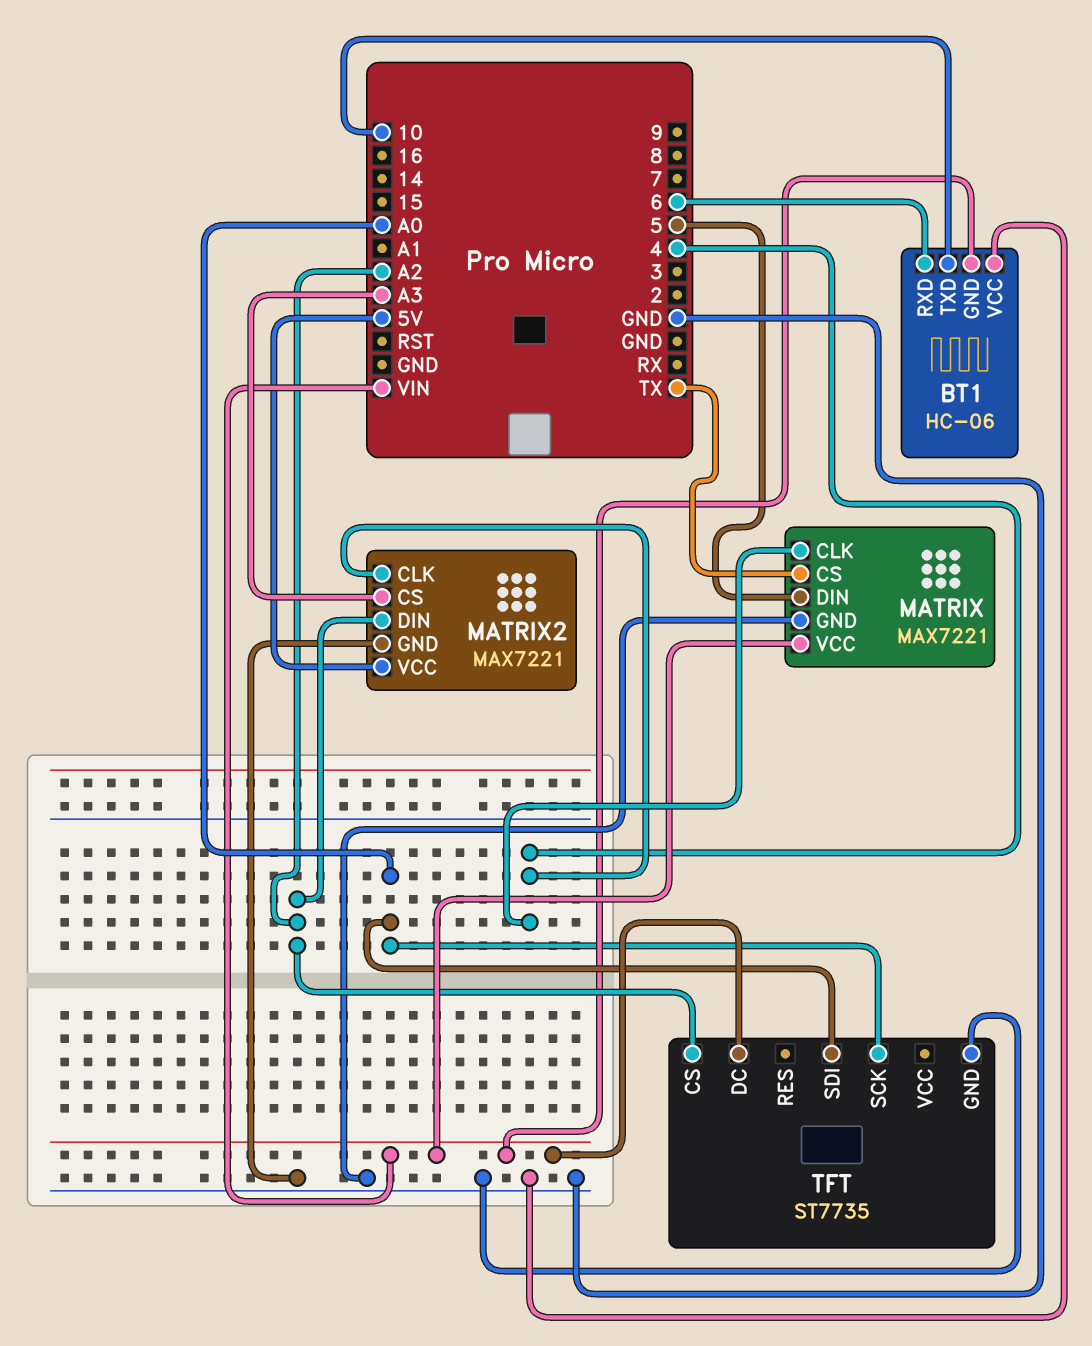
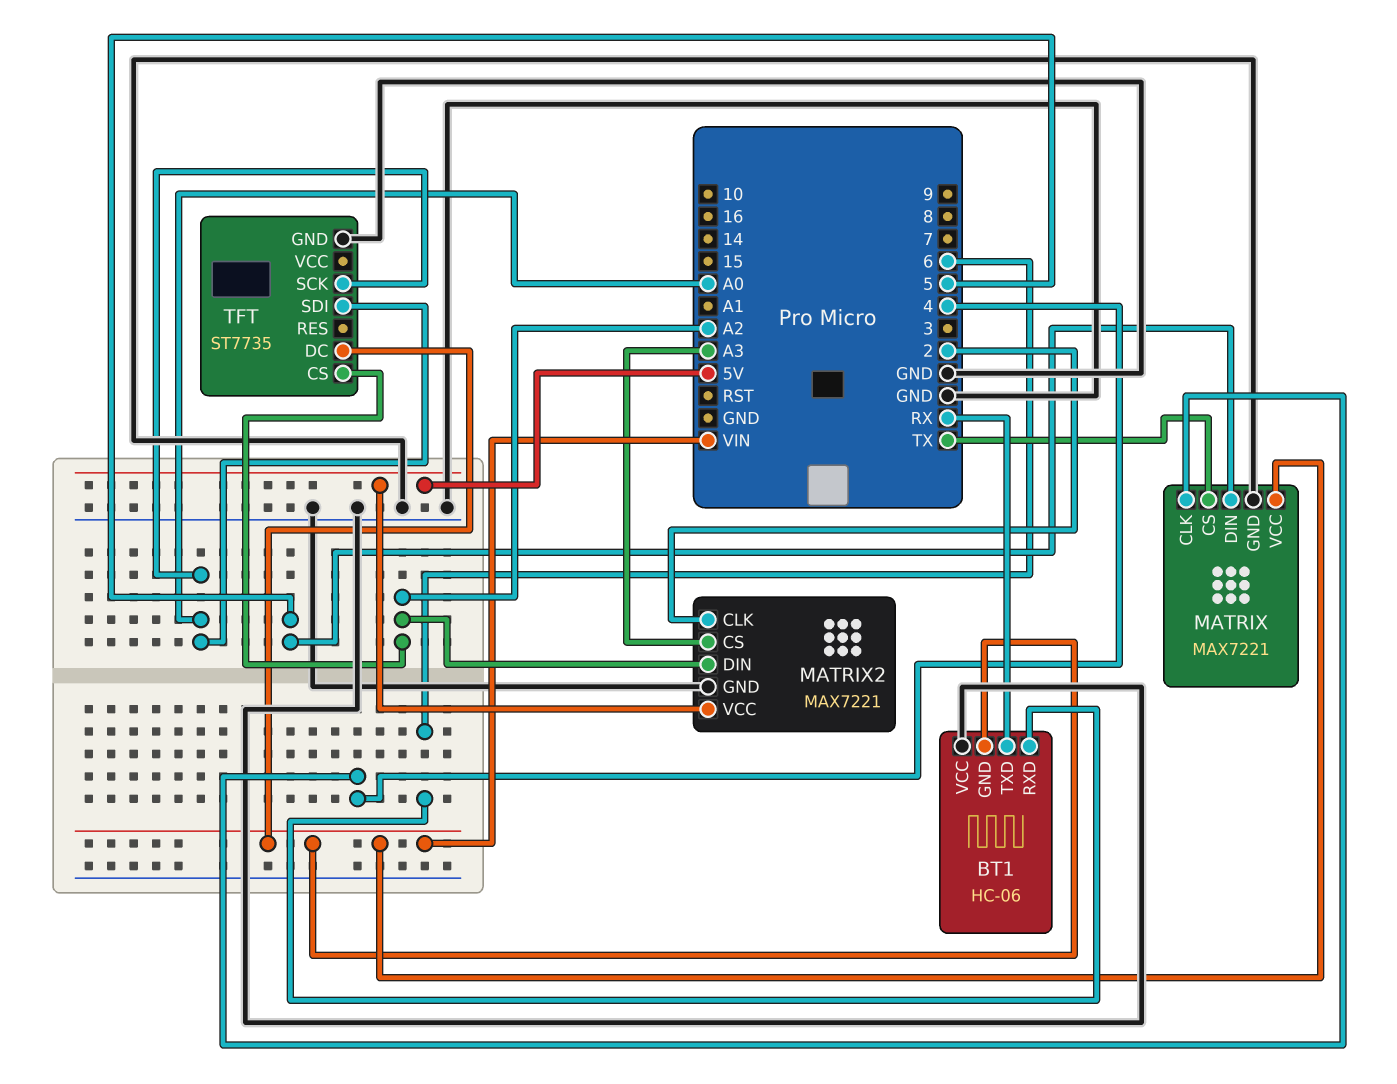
BT1 pin TXD: 10 -> RX
MATRIX2 pin CLK: 4 -> 2

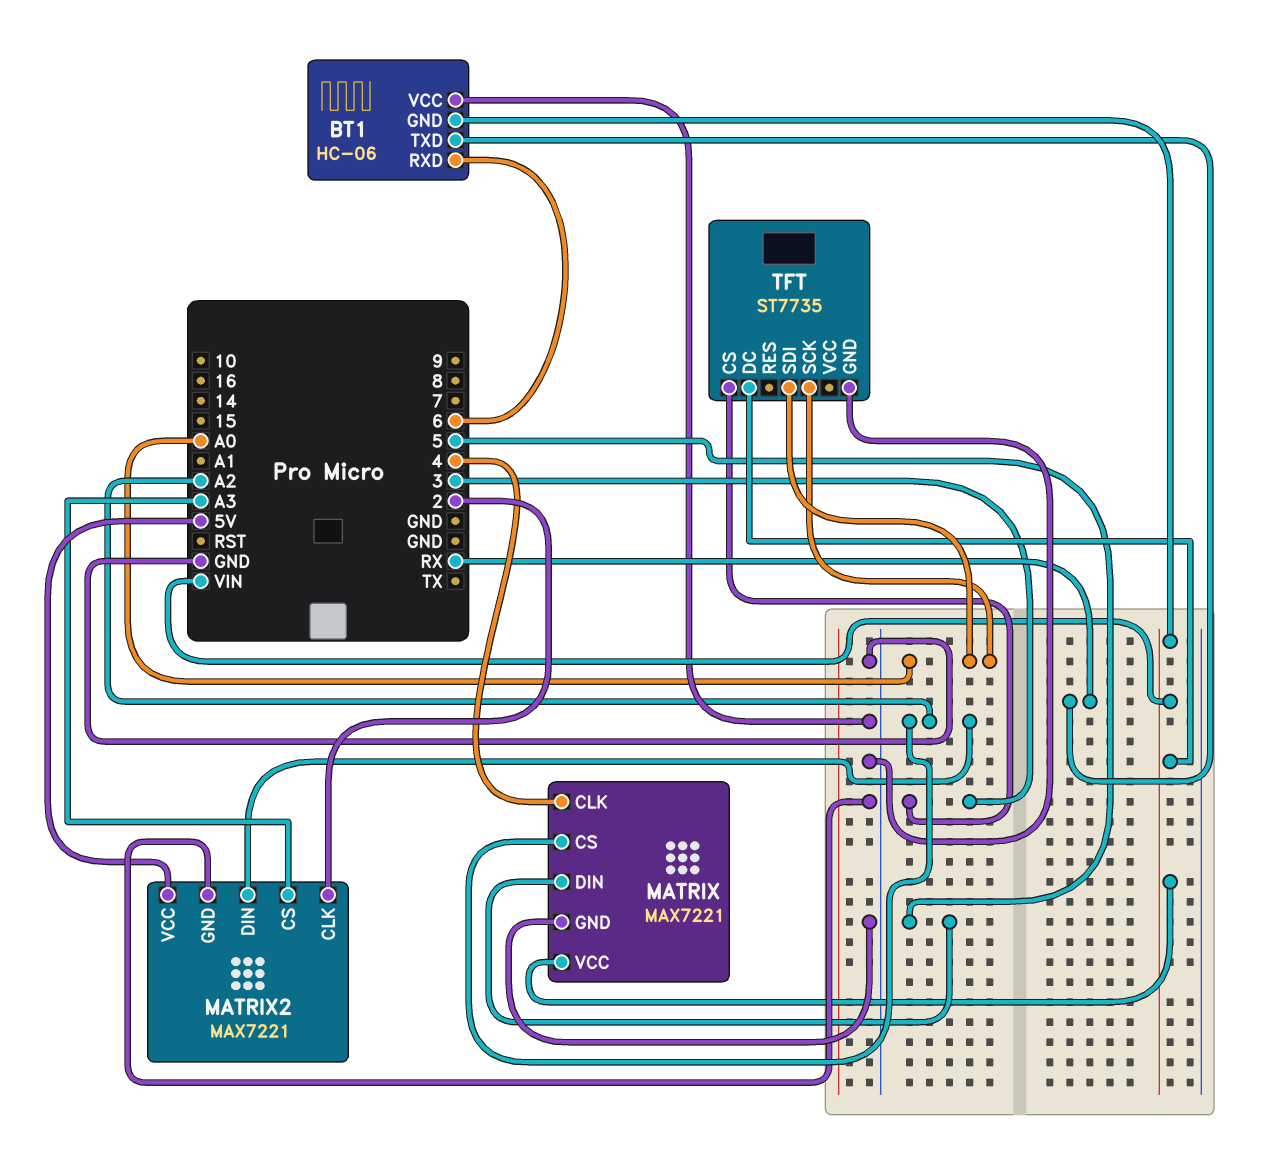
MATRIX pin CS: TX -> A2
TFT pin CS: A2 -> 3

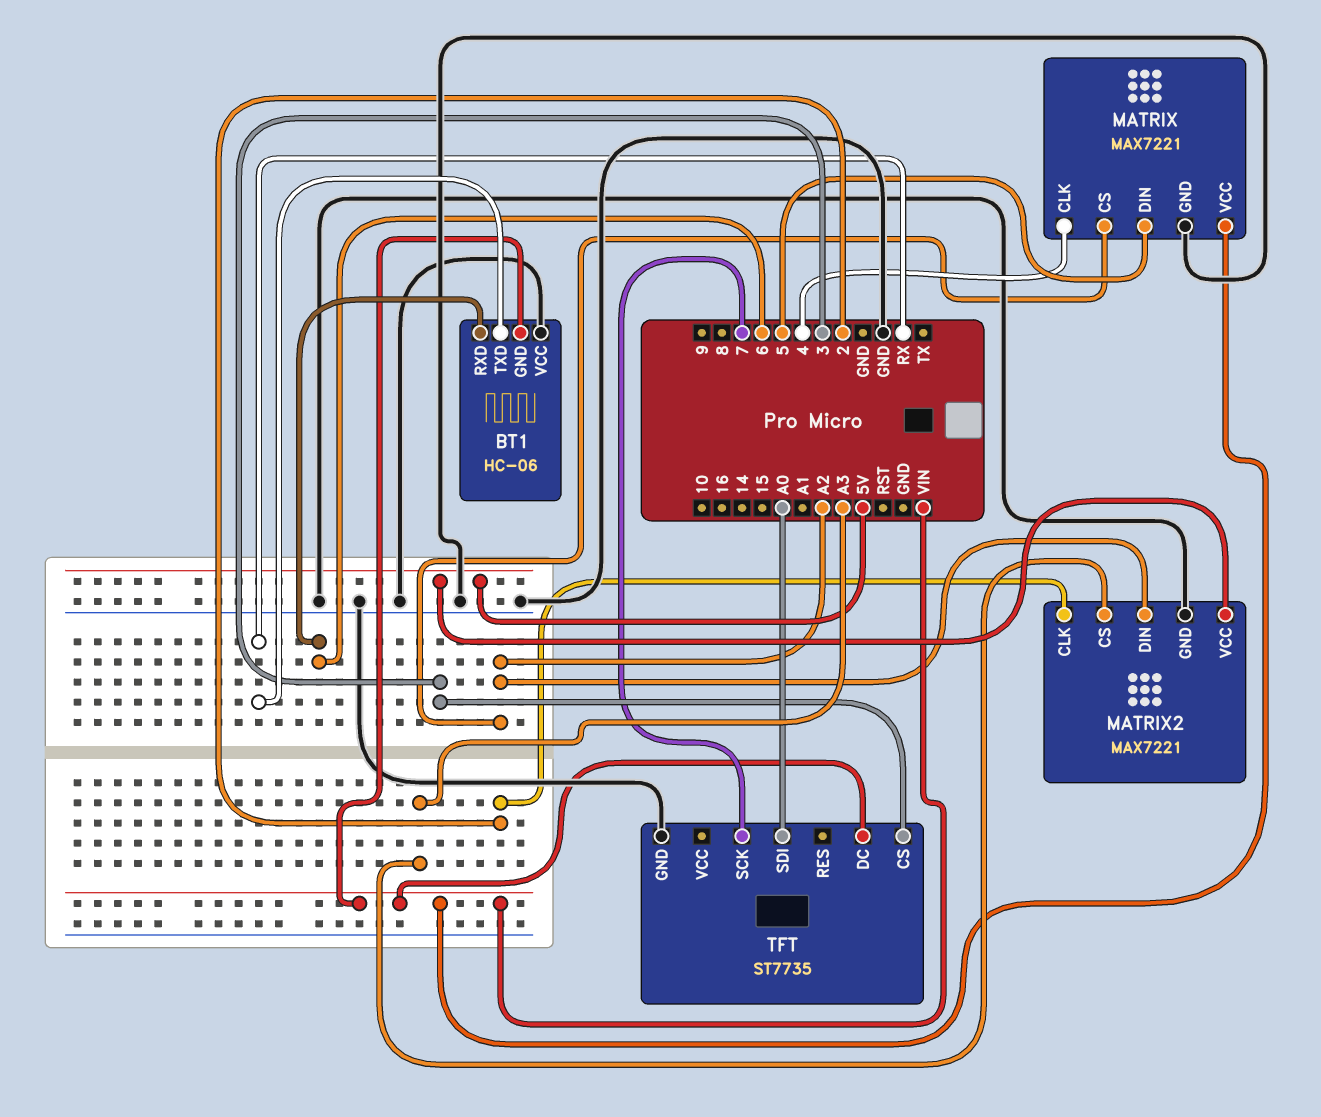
TFT pin SCK: A0 -> 7

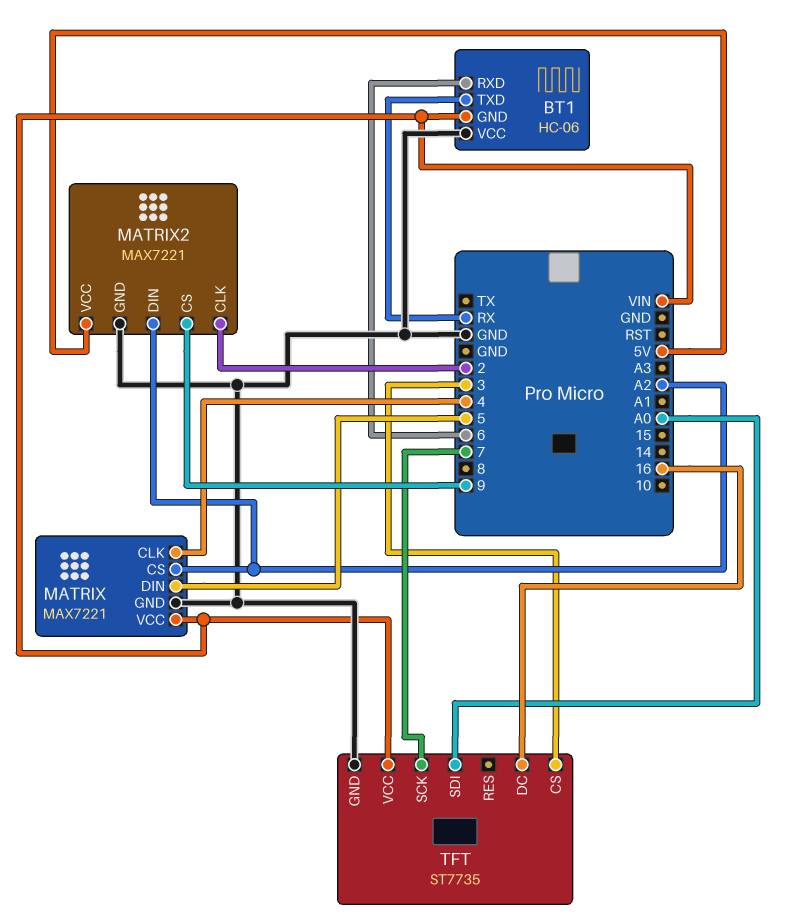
MATRIX2 pin CS: A3 -> 9
TFT pin DC: VIN -> 16
TFT pin VCC: none -> VIN

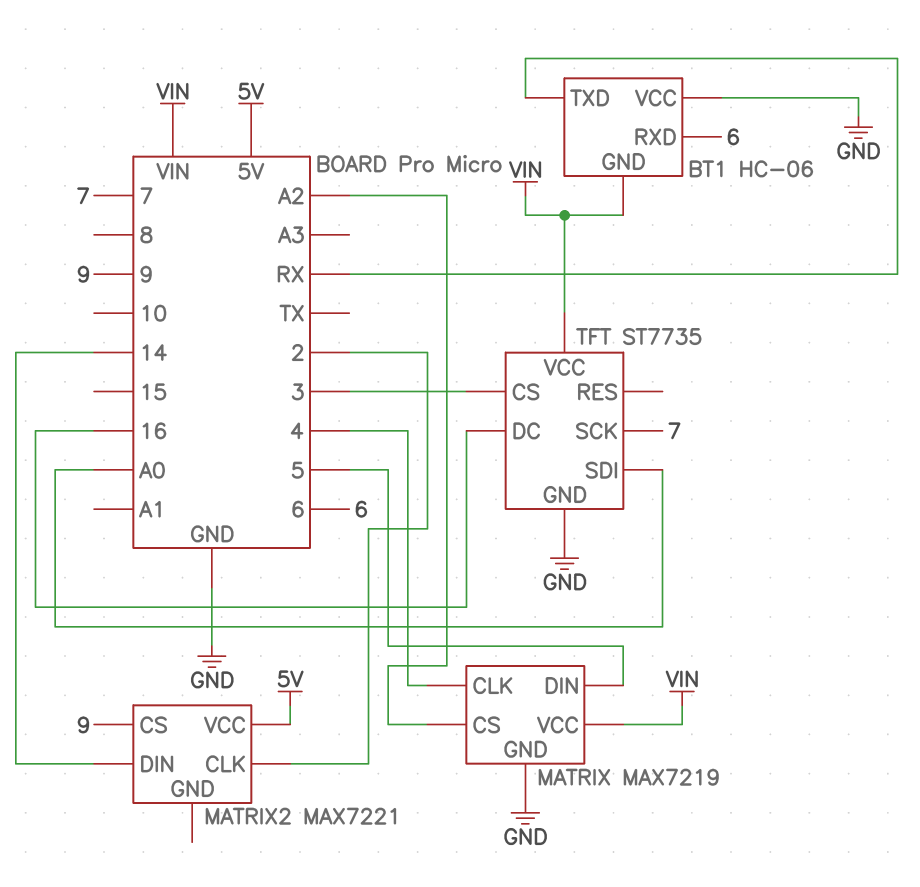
MATRIX: MAX7221 -> MAX7219
MATRIX2 pin DIN: A2 -> 14
MATRIX2 pin GND: GND -> none

